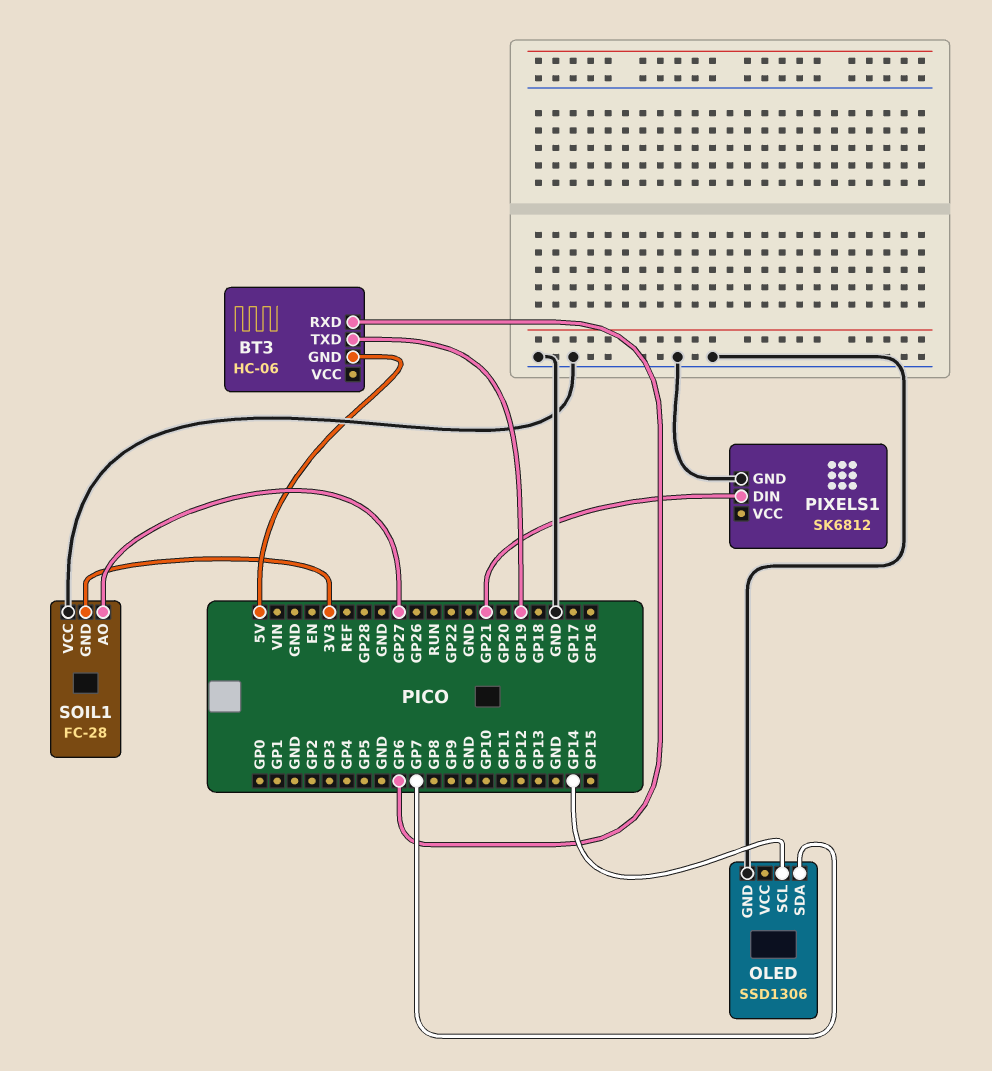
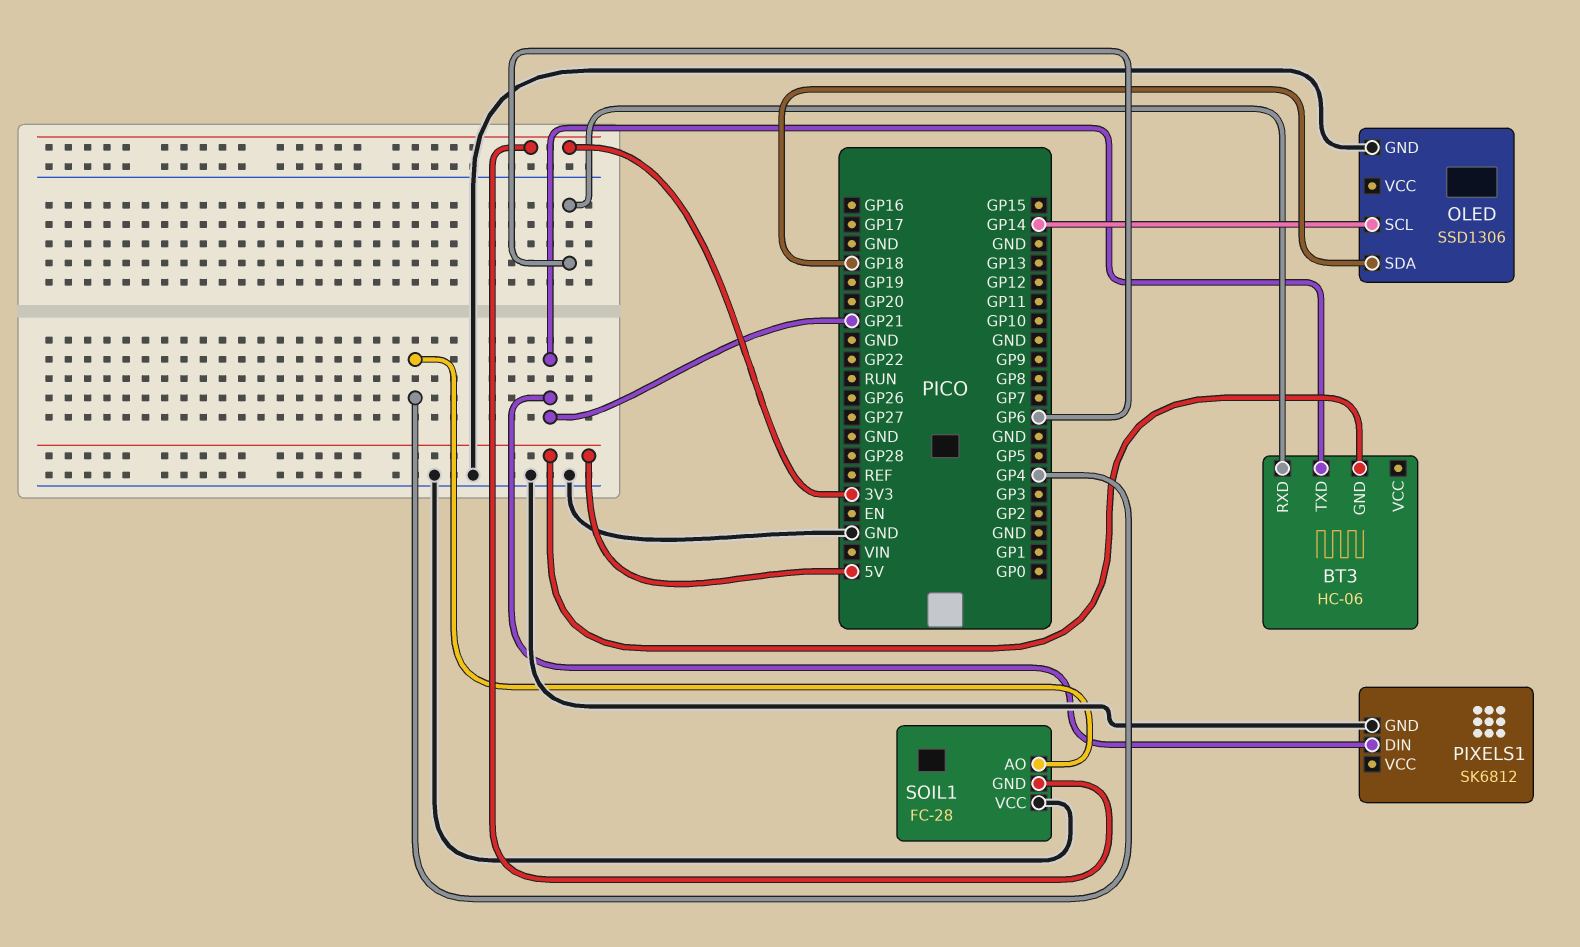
BT3 pin TXD: GP19 -> GP21
OLED pin SDA: GP7 -> GP18
SOIL1 pin AO: GP27 -> GP4

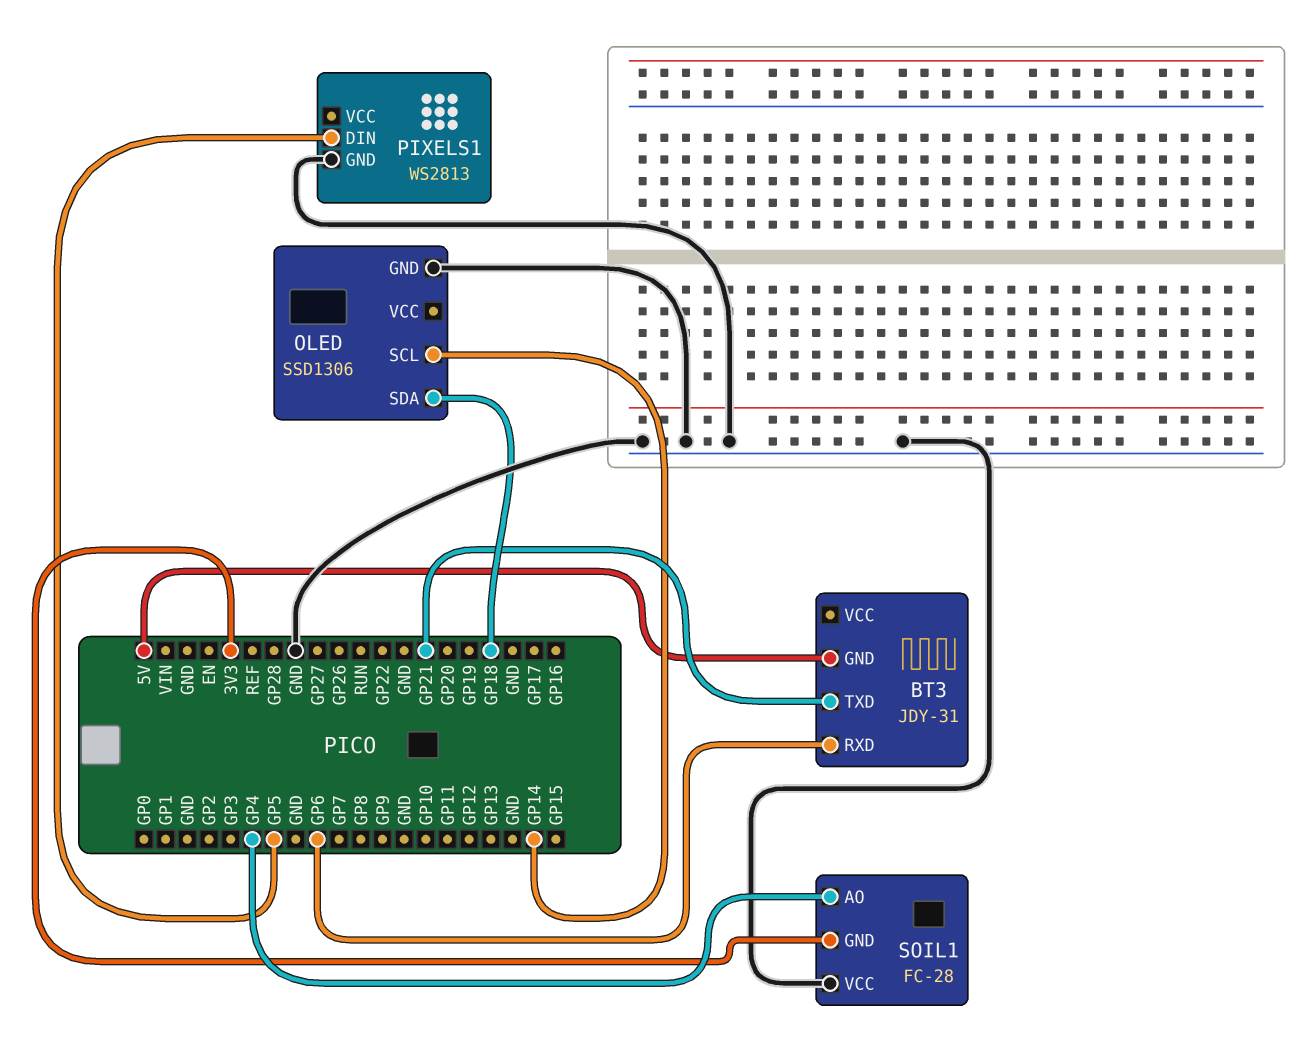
BT3: HC-06 -> JDY-31
PIXELS1: SK6812 -> WS2813
PIXELS1 pin DIN: GP21 -> GP5

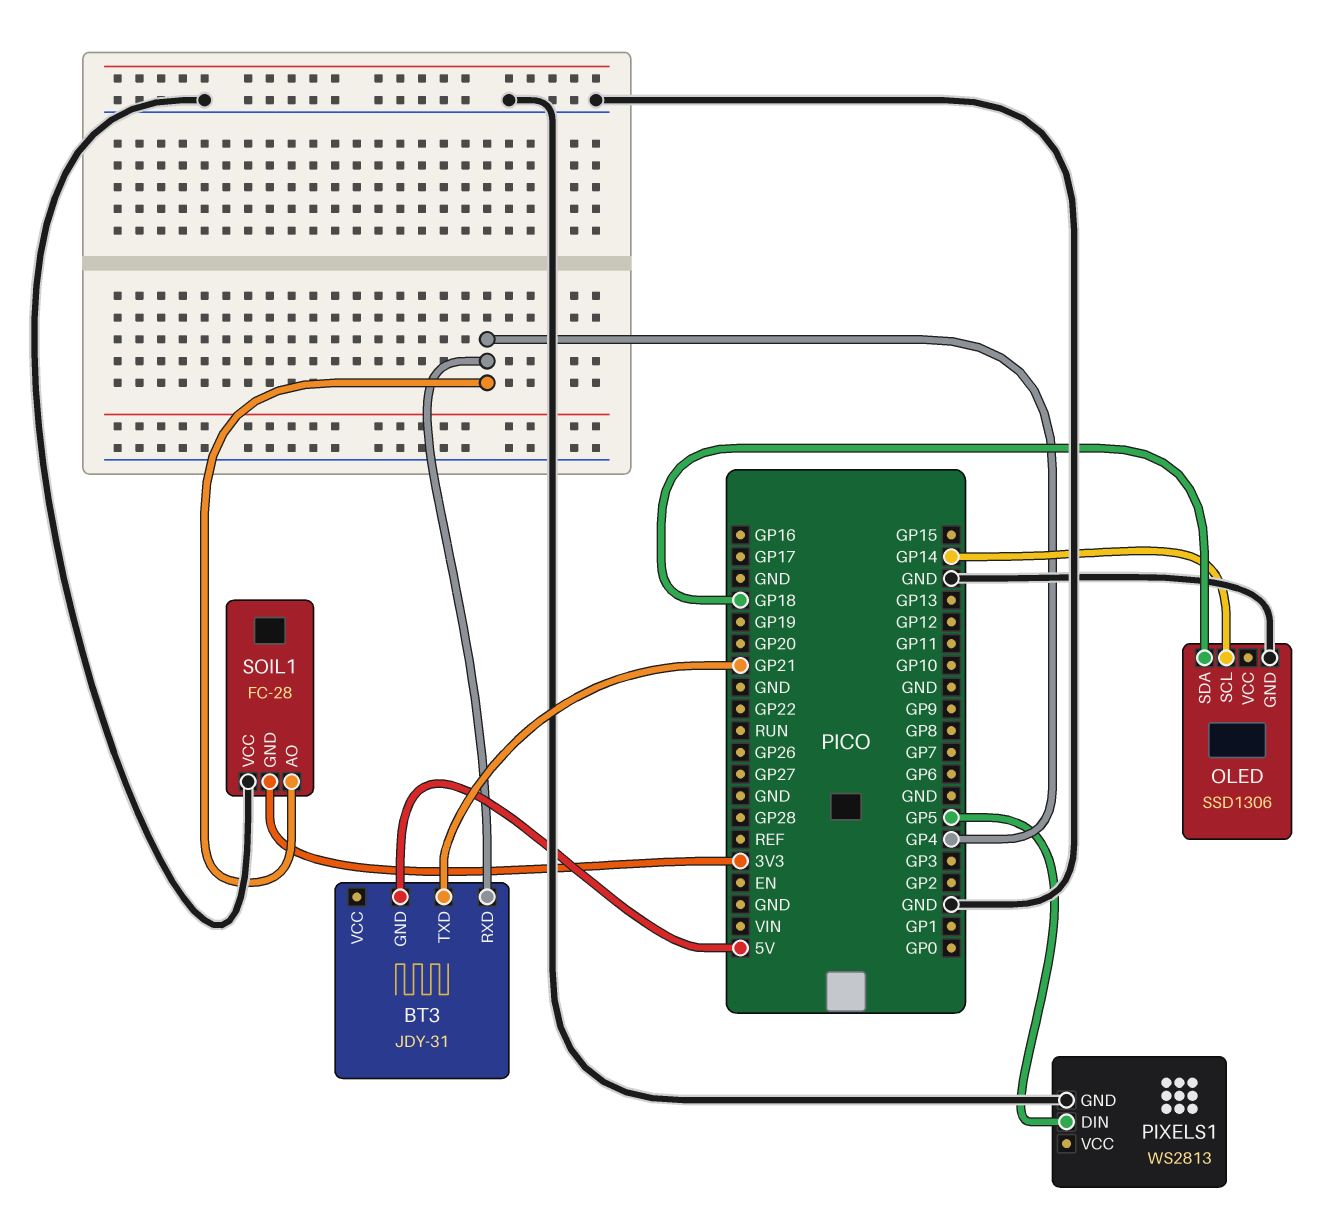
BT3 pin RXD: GP6 -> GP4

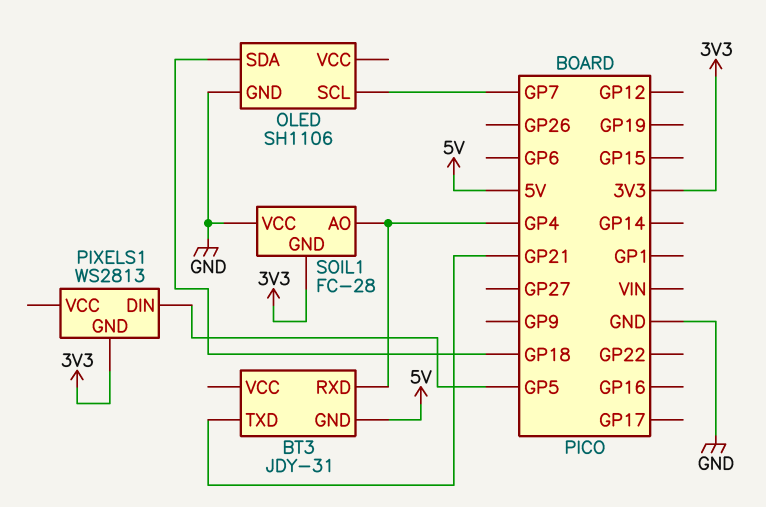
OLED: SSD1306 -> SH1106
OLED pin SCL: GP14 -> GP7
PIXELS1 pin GND: GND -> 3V3

